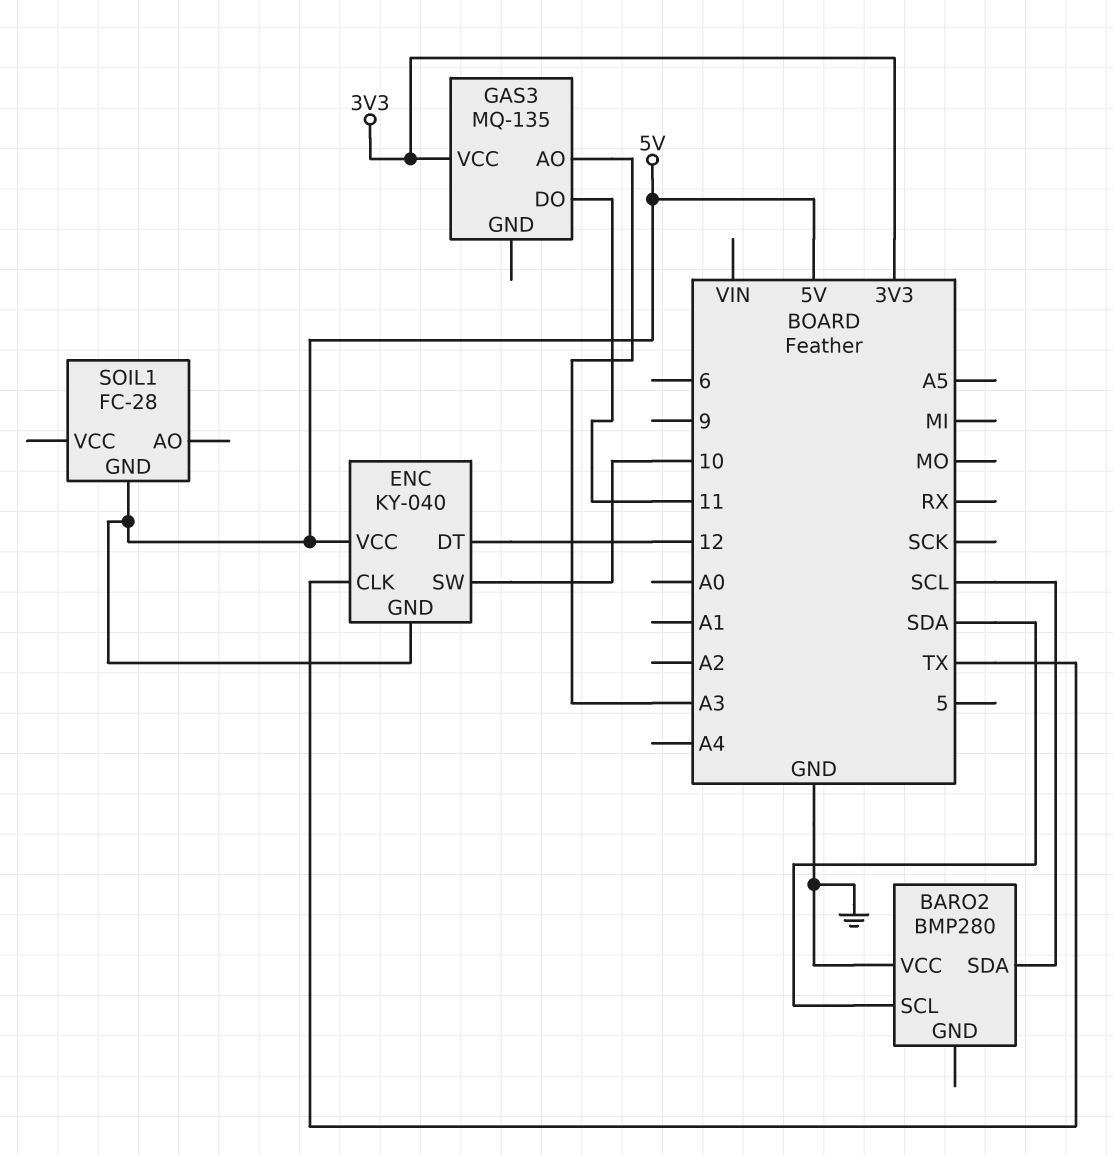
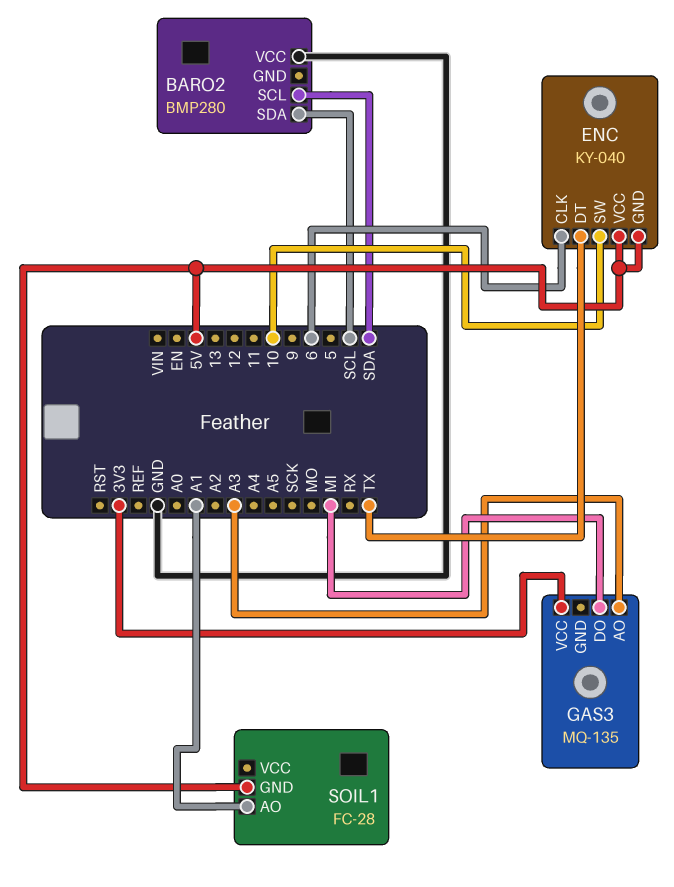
ENC pin CLK: TX -> 6
ENC pin DT: 12 -> TX
GAS3 pin DO: 11 -> MI
SOIL1 pin AO: none -> A1

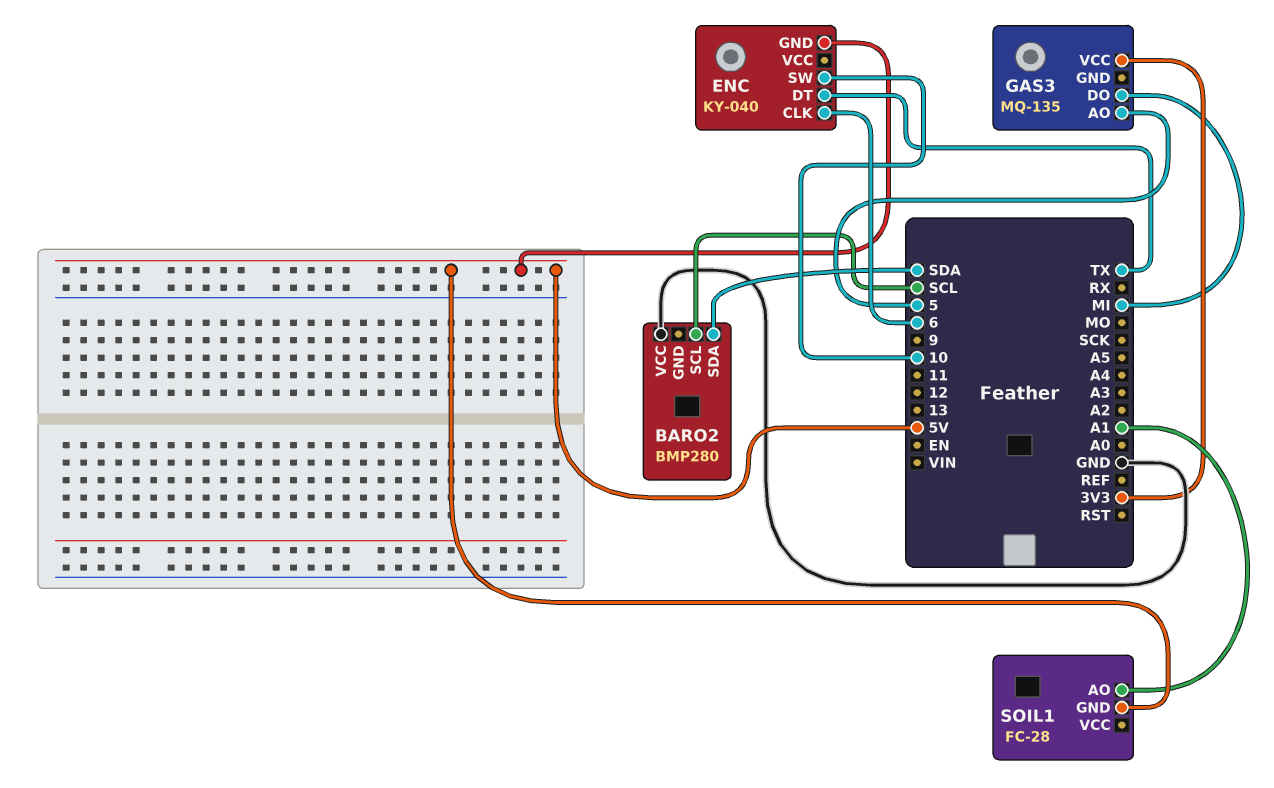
BARO2 pin SCL: SDA -> SCL
BARO2 pin SDA: SCL -> SDA
ENC pin VCC: 5V -> none
GAS3 pin AO: A3 -> 5

